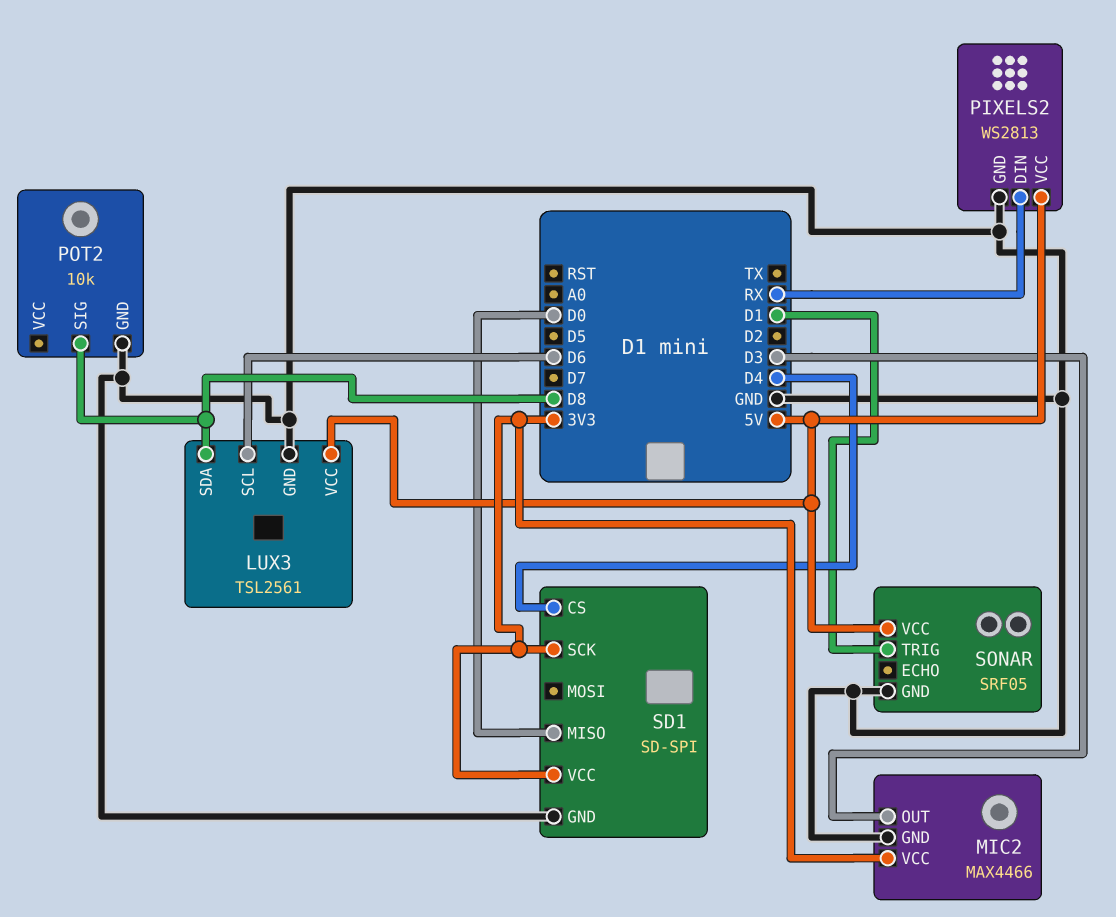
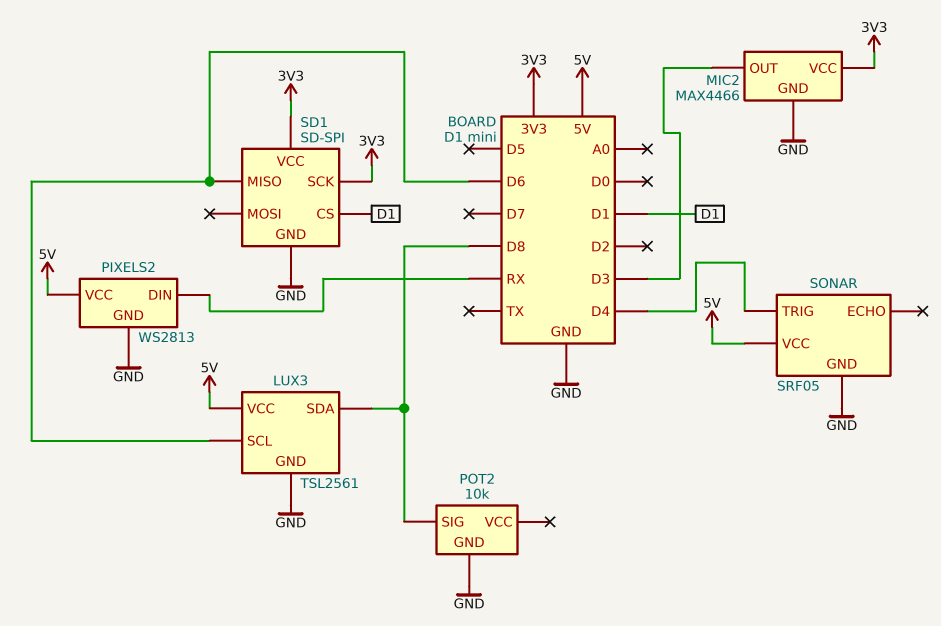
SD1 pin CS: D4 -> D1
SD1 pin MISO: D0 -> D6
SONAR pin TRIG: D1 -> D4

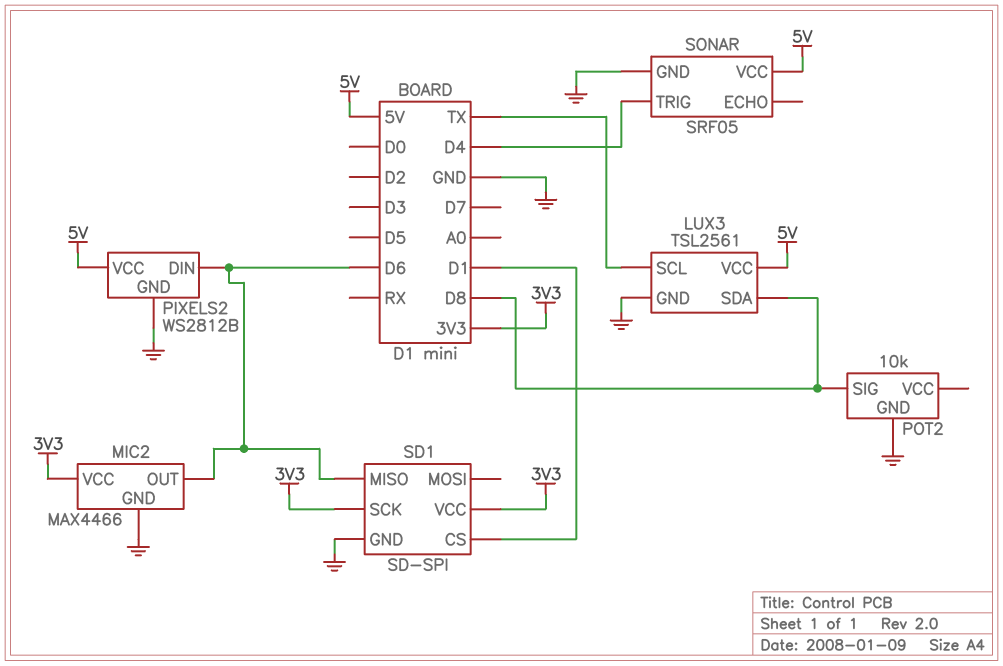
LUX3 pin SCL: D6 -> TX
MIC2 pin OUT: D3 -> D6
PIXELS2: WS2813 -> WS2812B
PIXELS2 pin DIN: RX -> D6

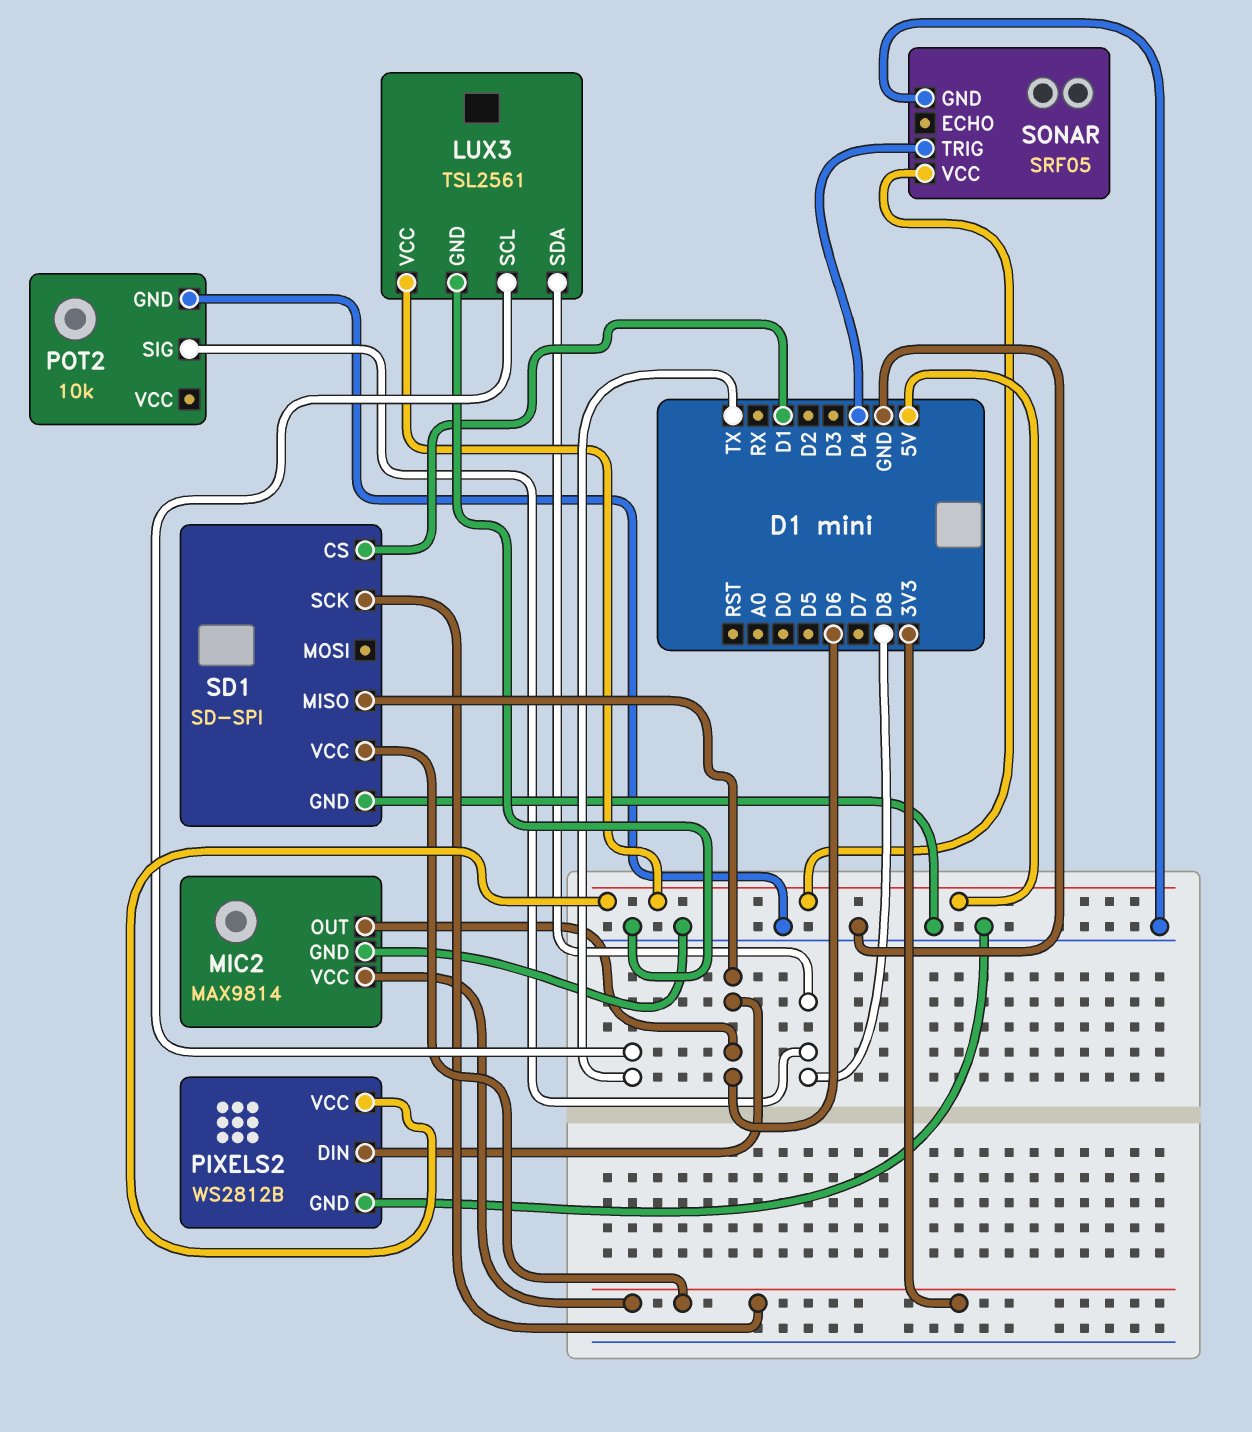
MIC2: MAX4466 -> MAX9814

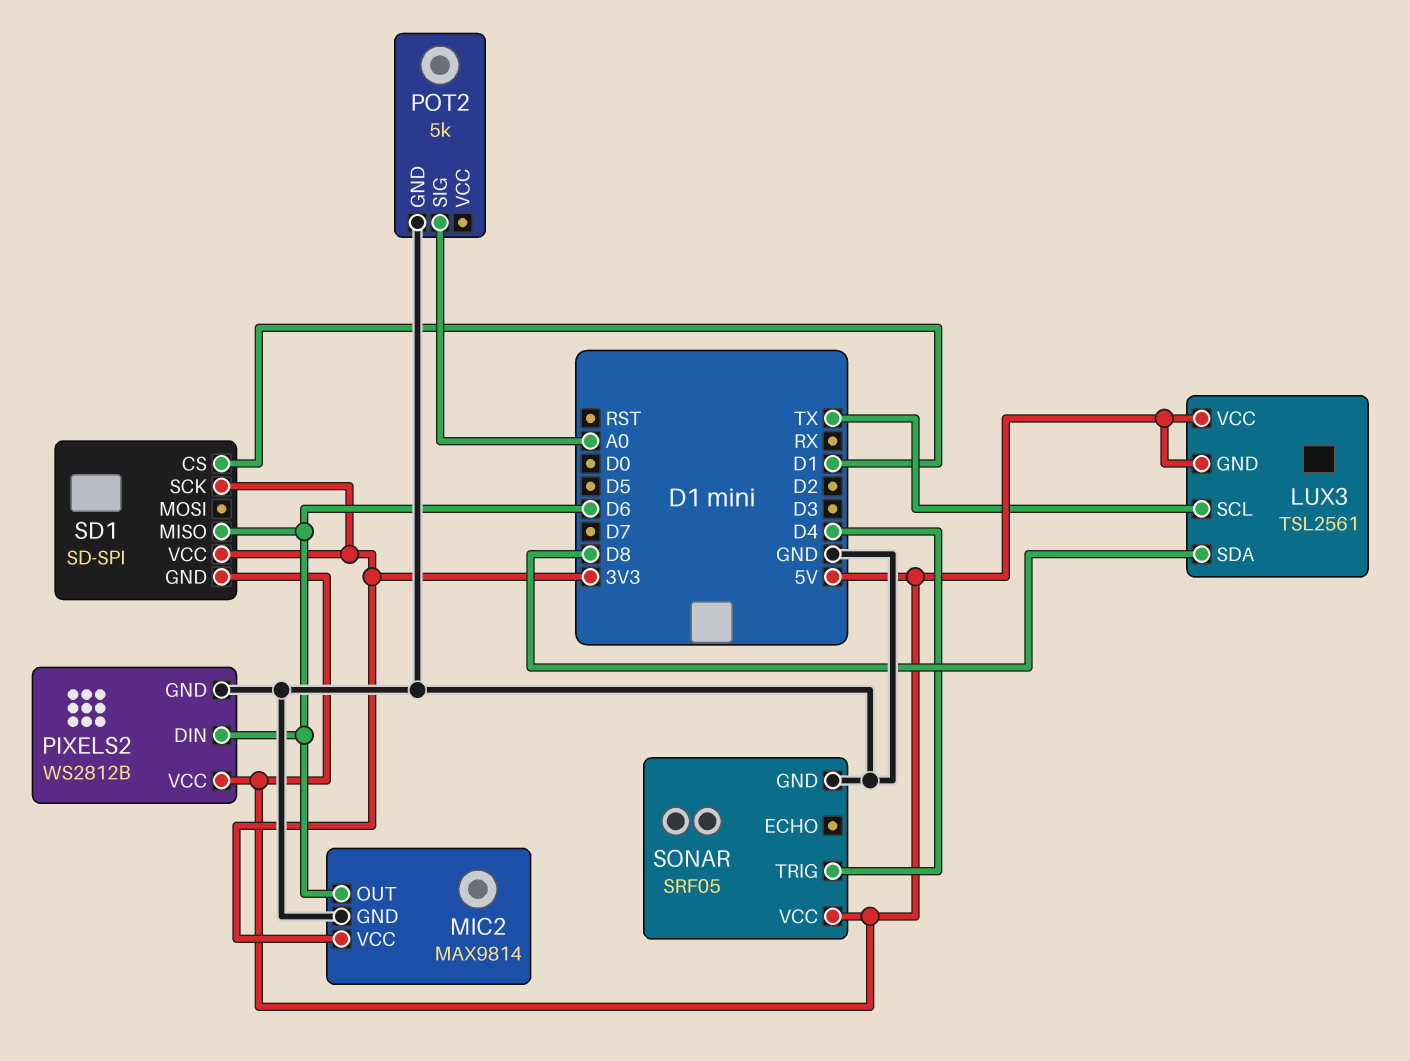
LUX3 pin GND: GND -> 5V
POT2: 10k -> 5k
POT2 pin SIG: D8 -> A0
SD1 pin GND: GND -> 5V

